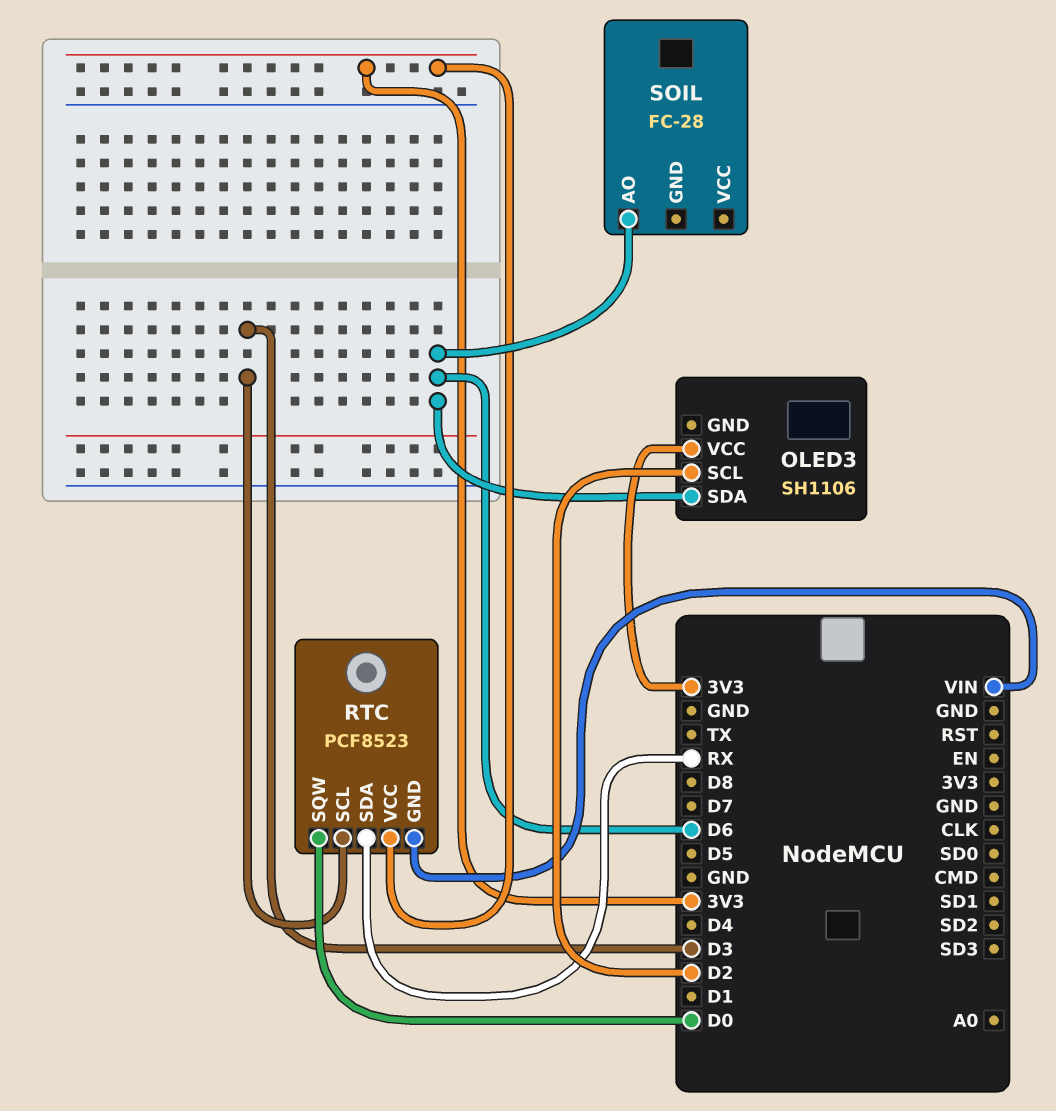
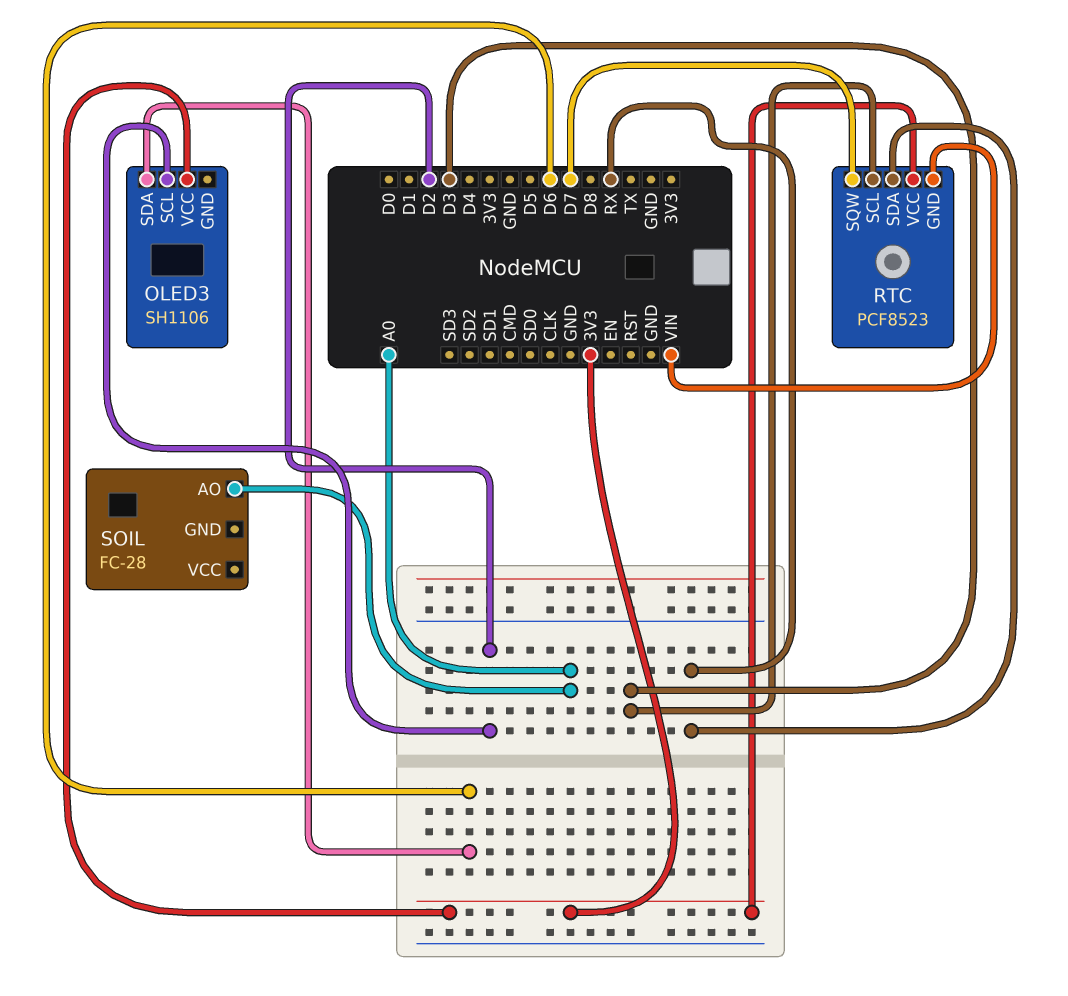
RTC pin SQW: D0 -> D7
SOIL pin AO: D6 -> A0

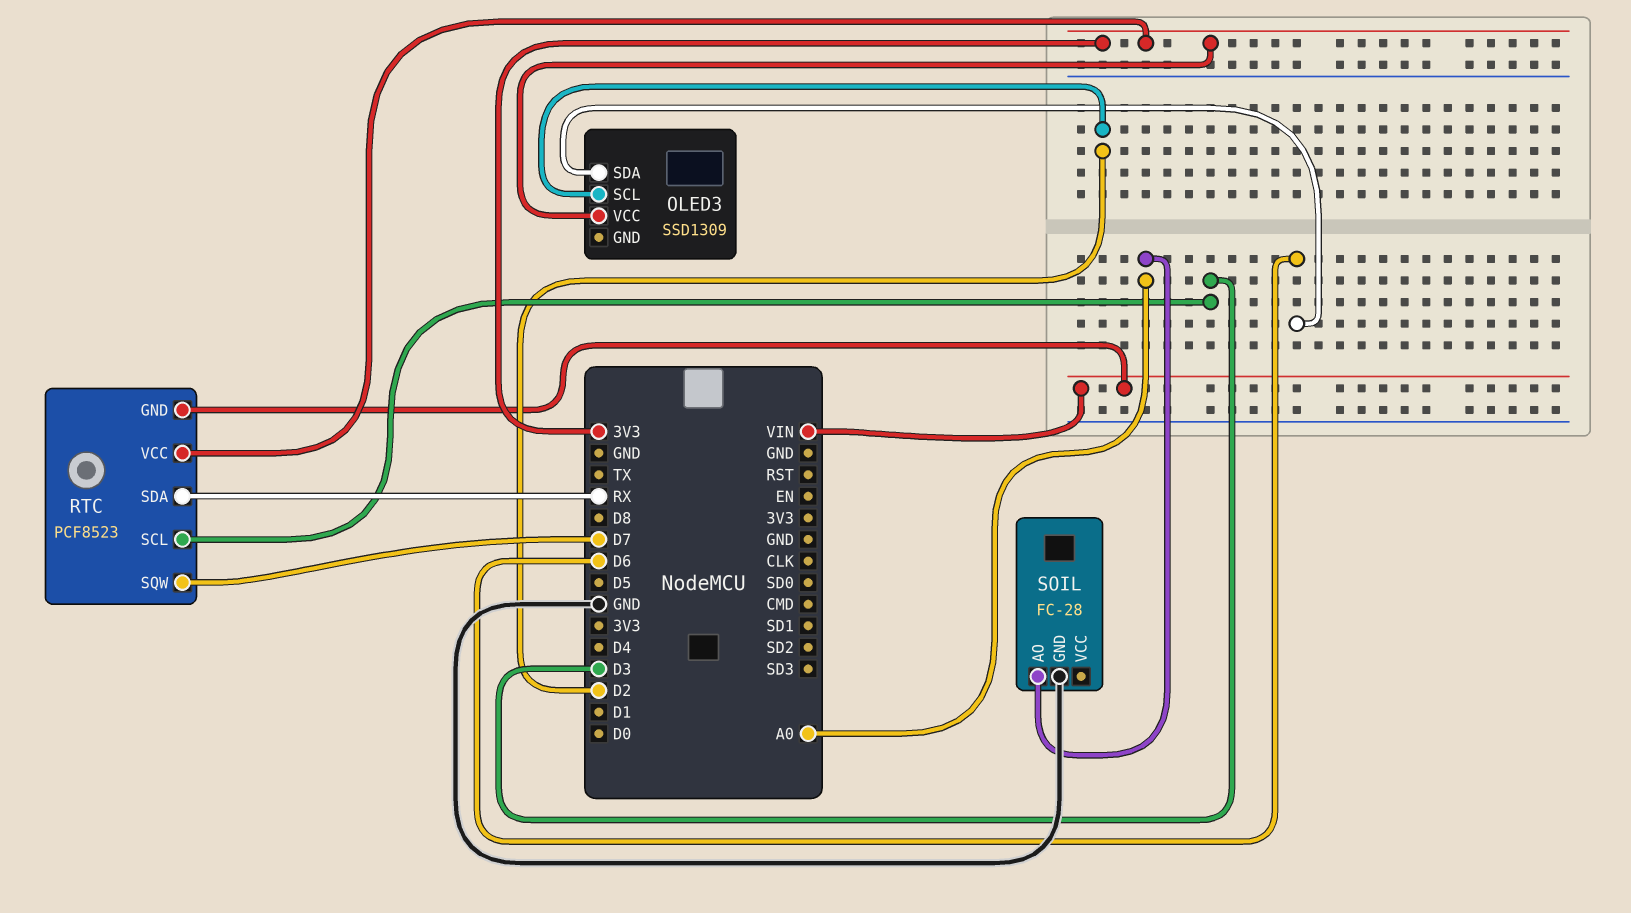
OLED3: SH1106 -> SSD1309
SOIL pin GND: none -> GND

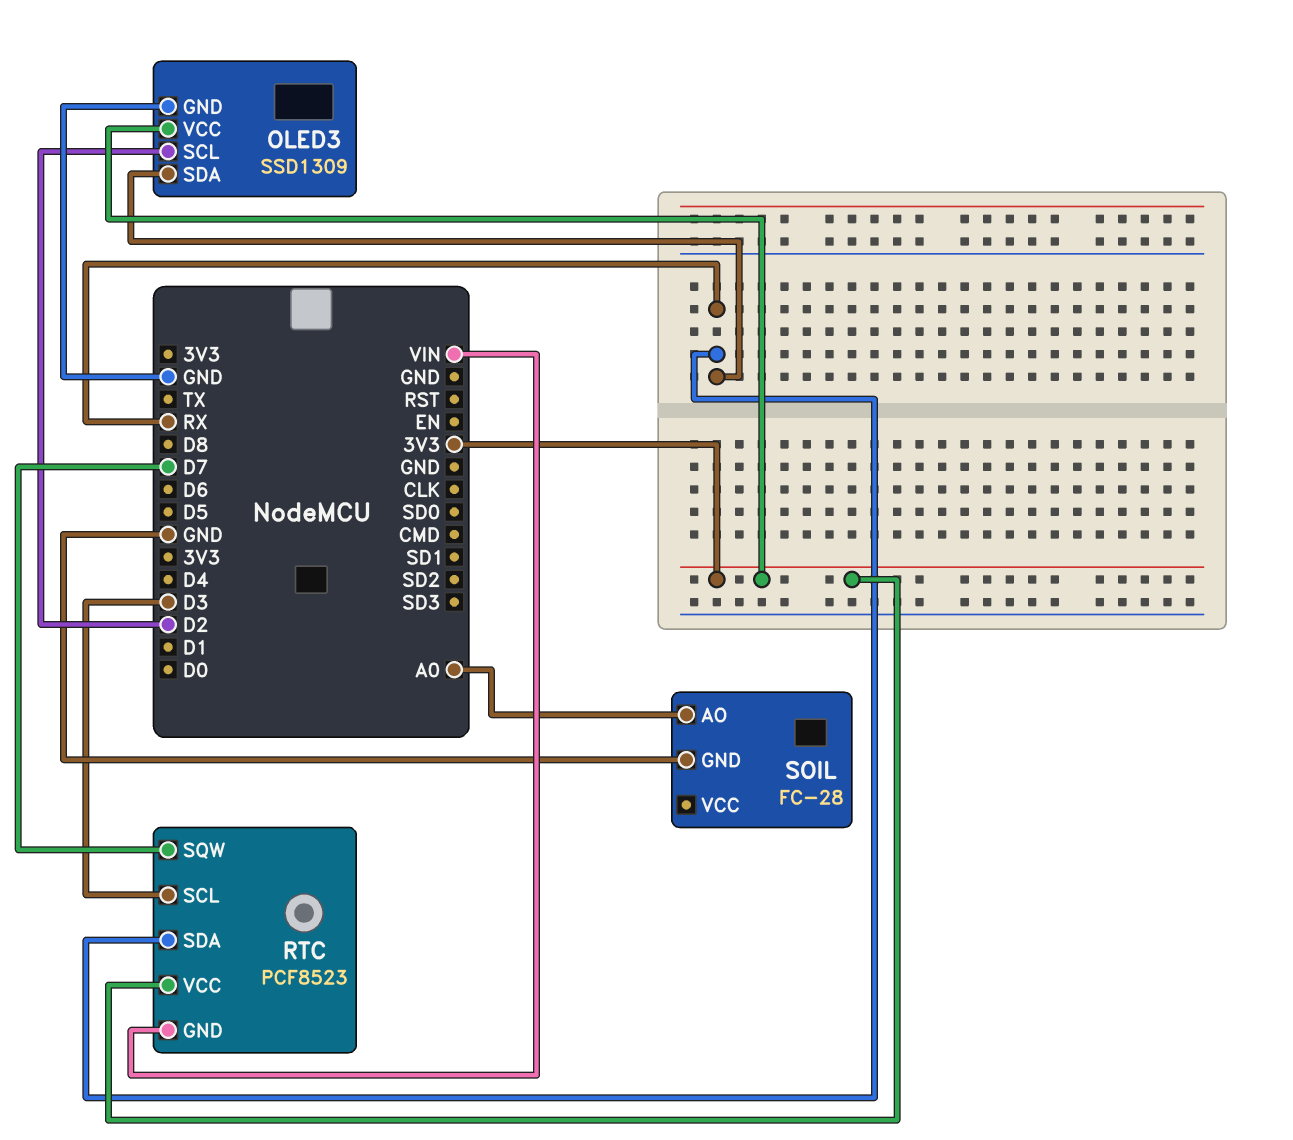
OLED3 pin GND: none -> GND
OLED3 pin SDA: D6 -> RX

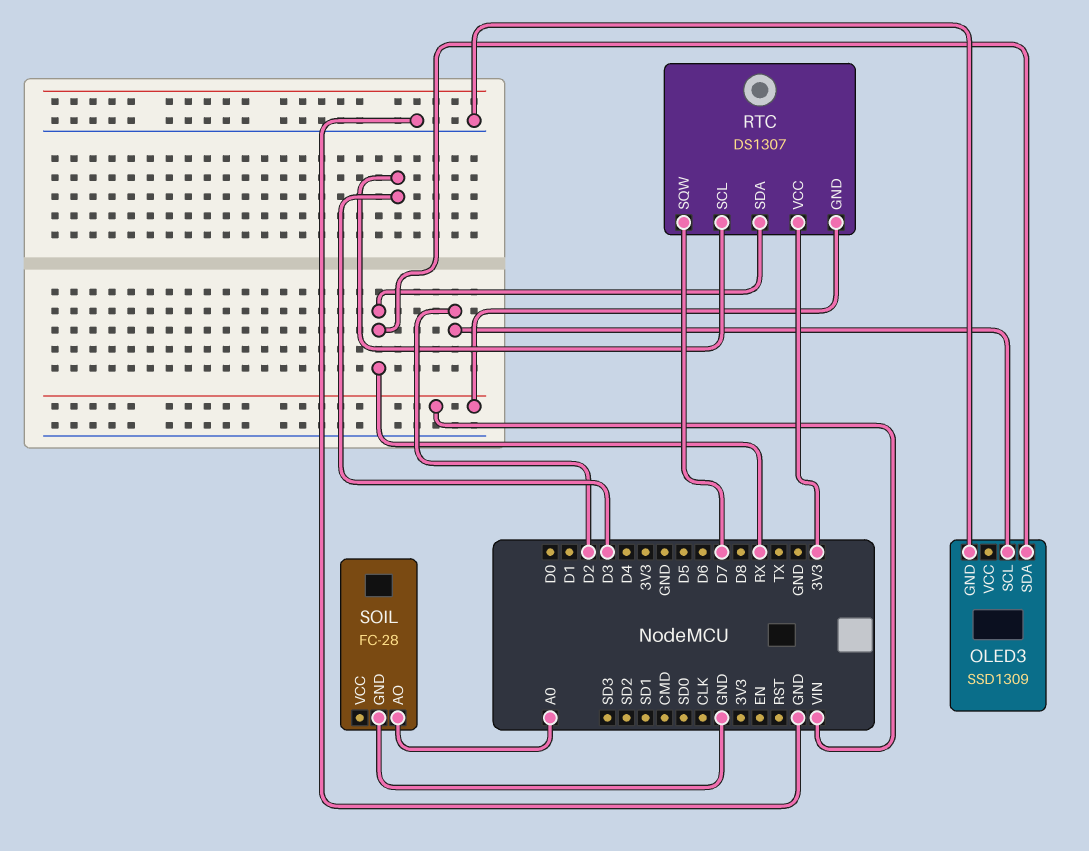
OLED3 pin VCC: 3V3 -> none
RTC: PCF8523 -> DS1307

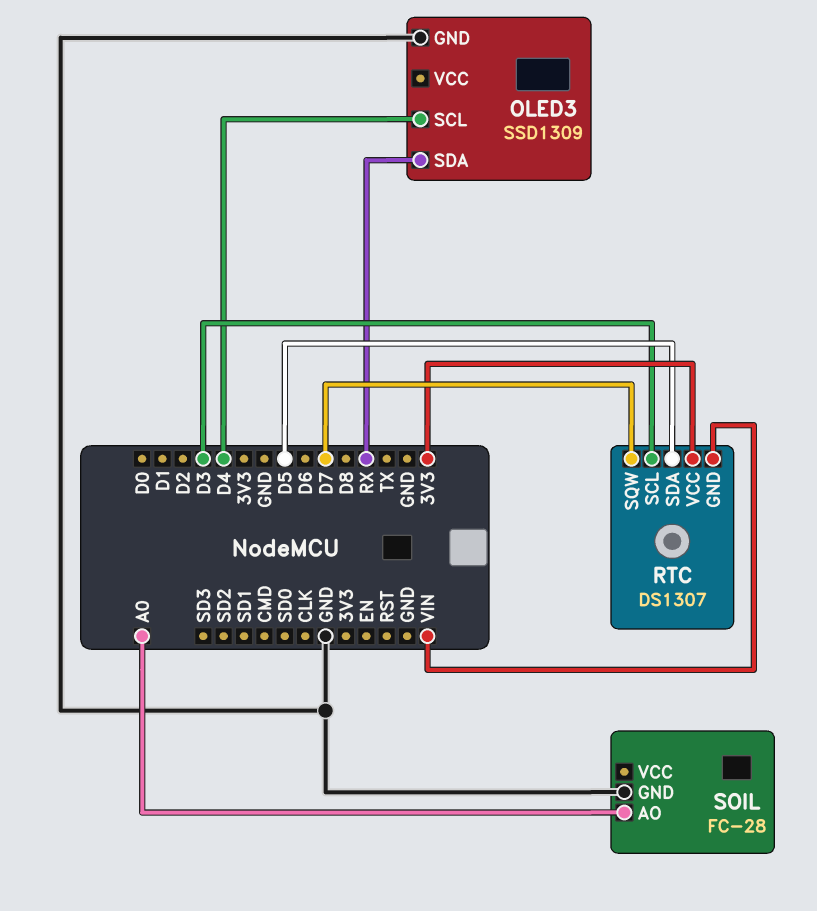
OLED3 pin SCL: D2 -> D4
RTC pin SDA: RX -> D5

